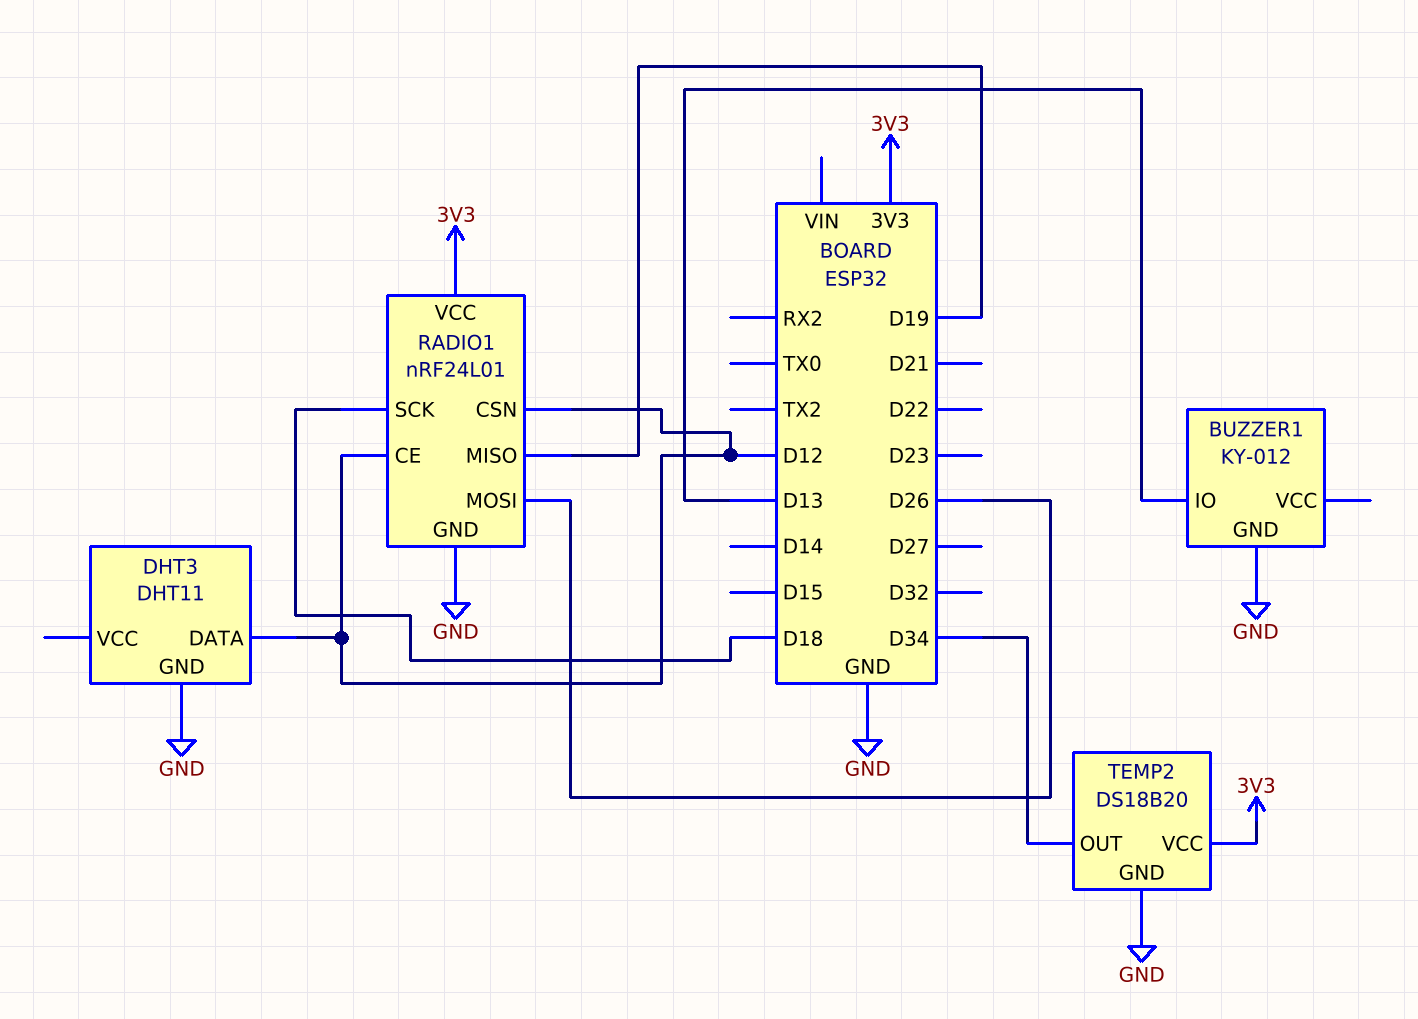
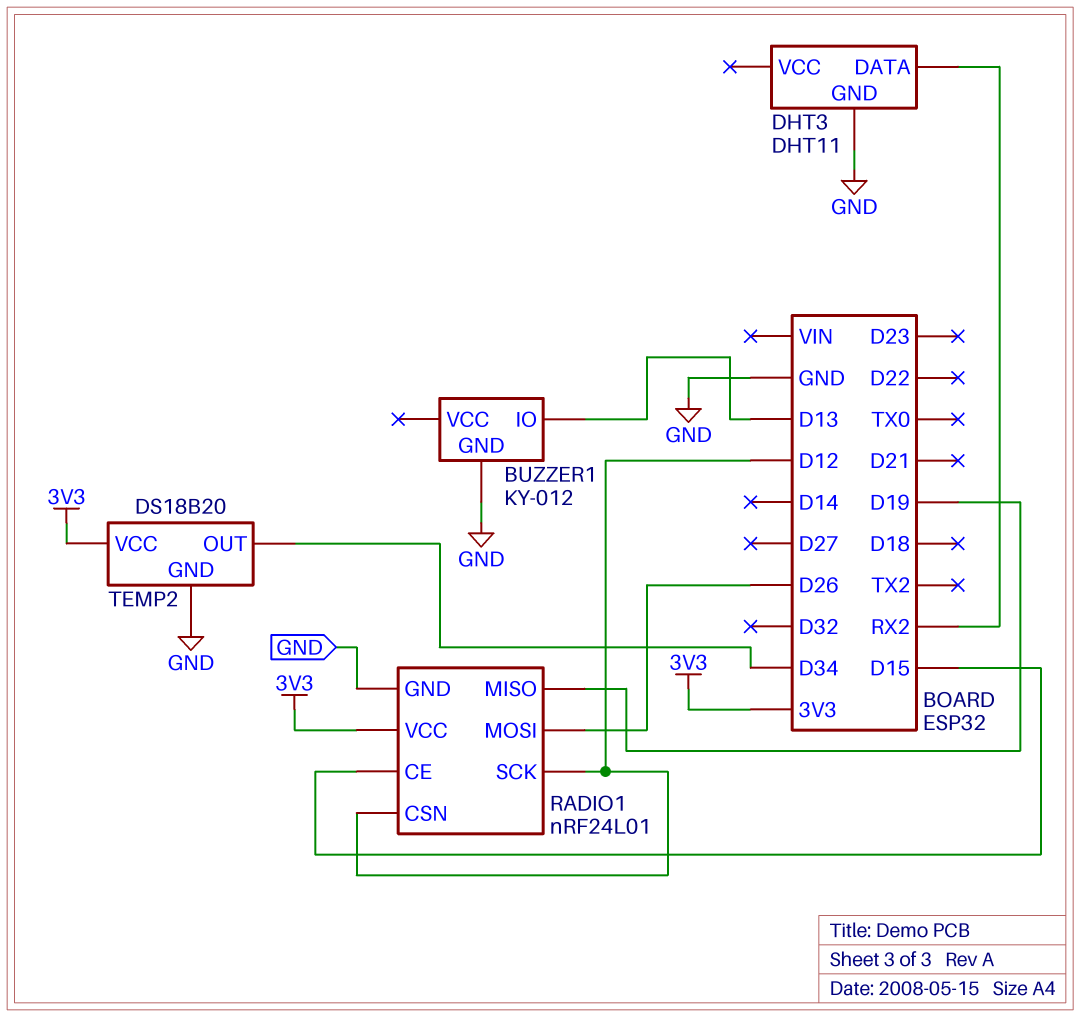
DHT3 pin DATA: D12 -> RX2
RADIO1 pin CE: D12 -> D15
RADIO1 pin SCK: D18 -> D12

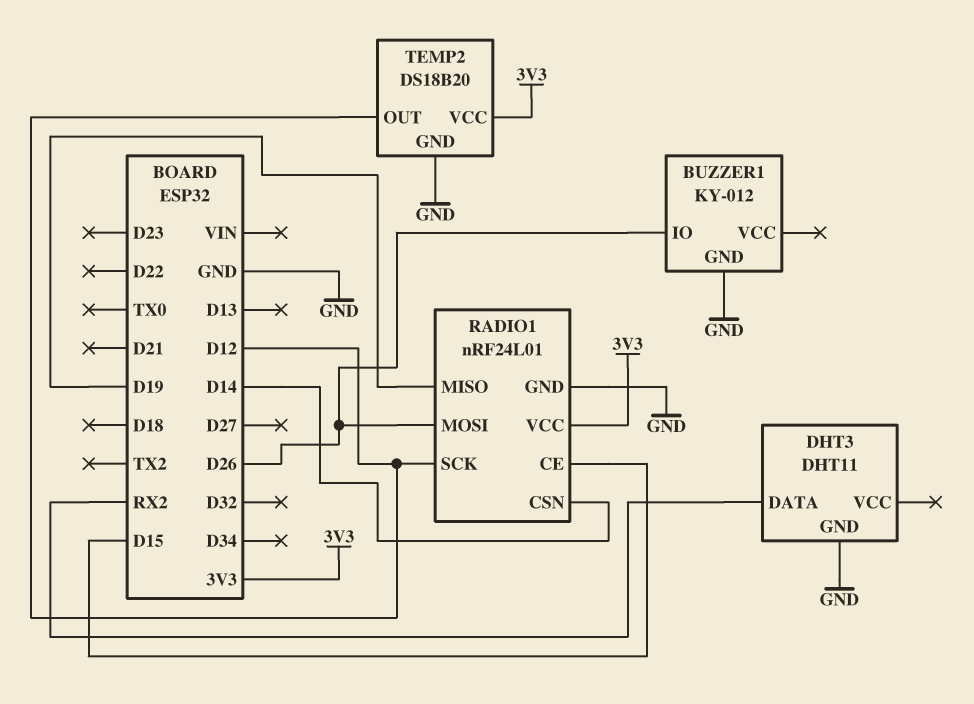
BUZZER1 pin IO: D13 -> D26
RADIO1 pin CSN: D12 -> D14
TEMP2 pin OUT: D34 -> D12

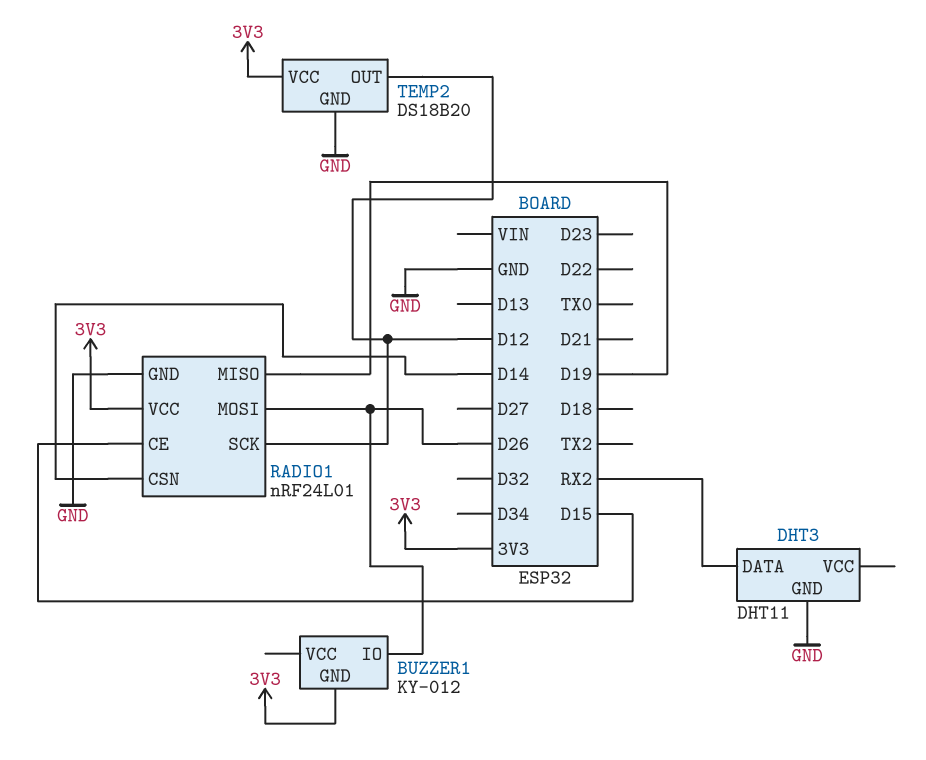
BUZZER1 pin GND: GND -> 3V3

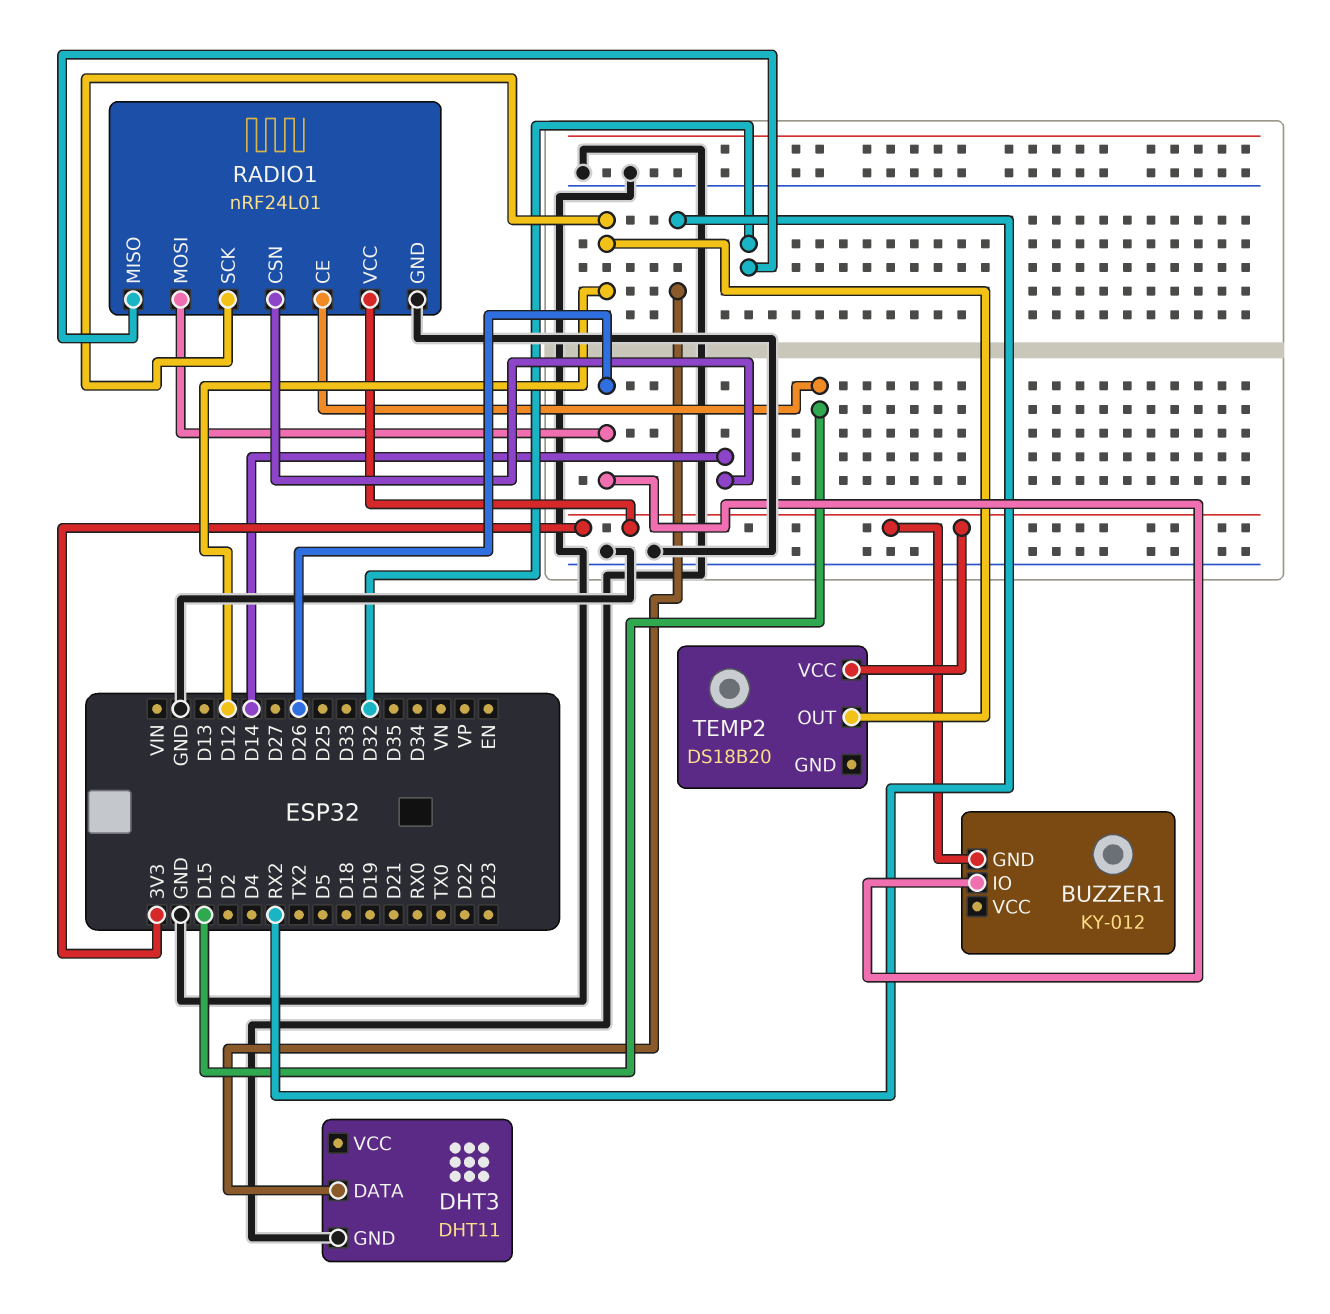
RADIO1 pin MISO: D19 -> D32
TEMP2 pin GND: GND -> none

